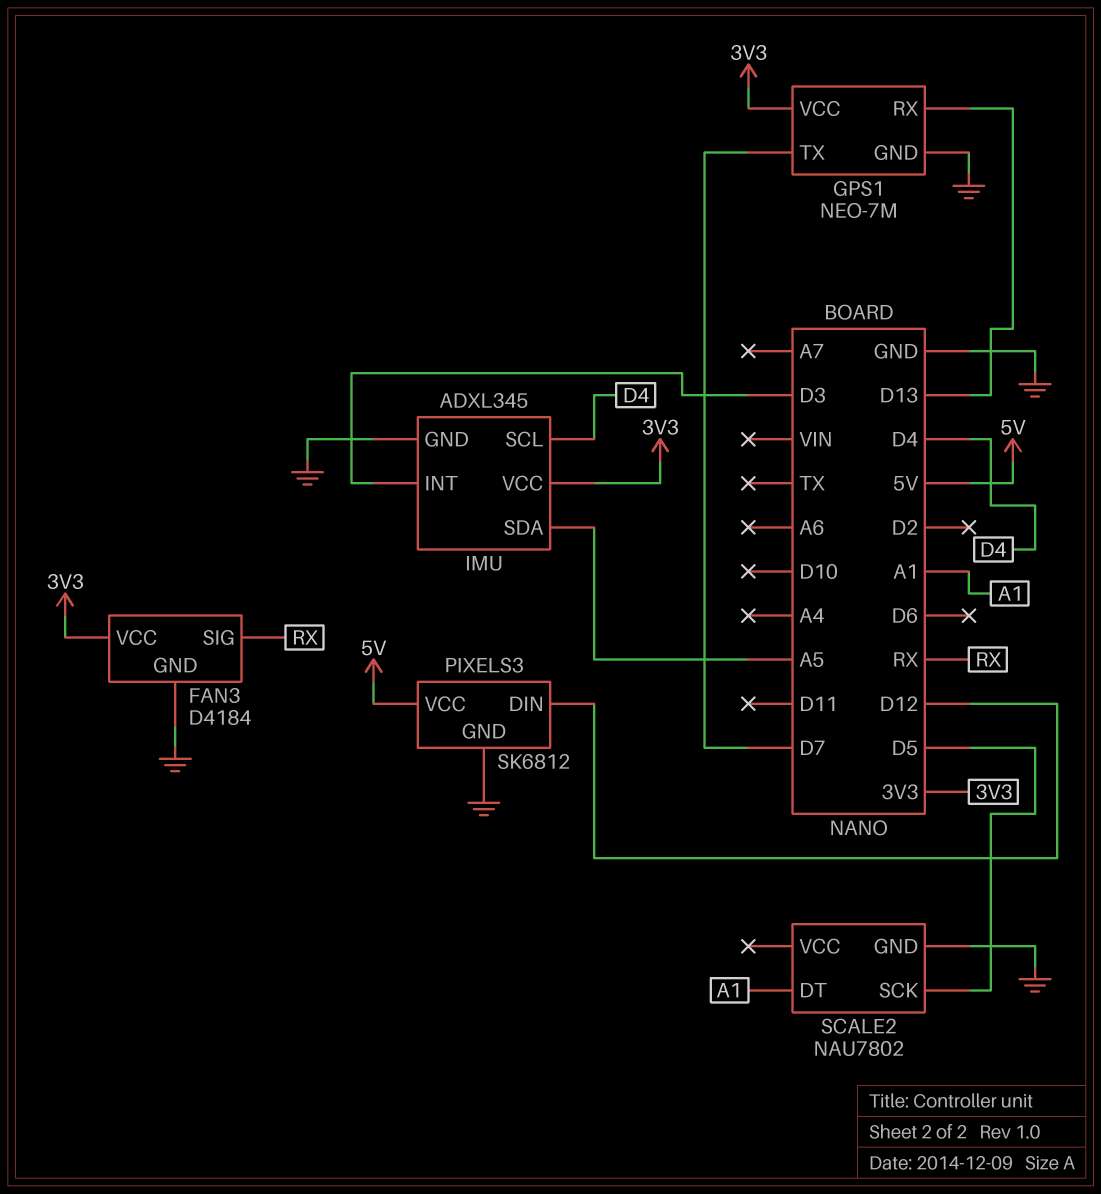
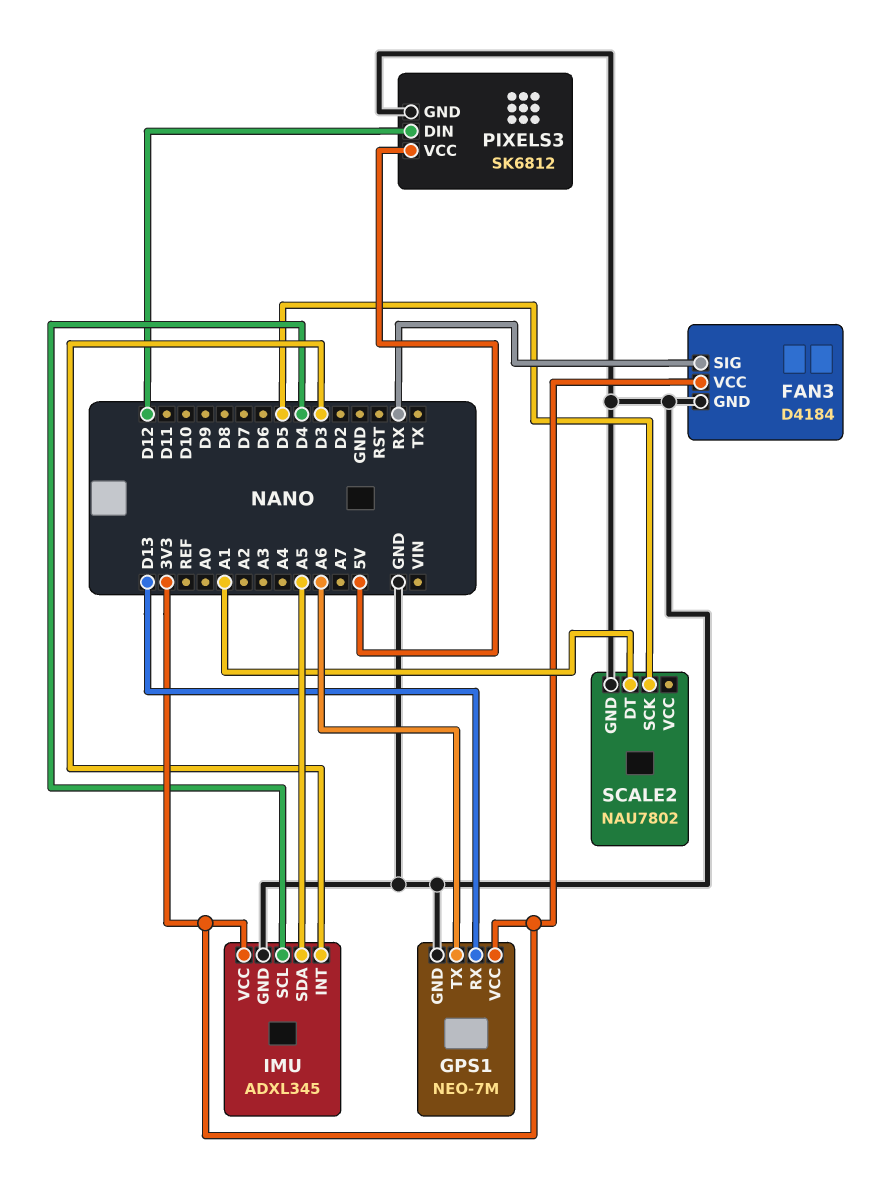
GPS1 pin TX: D7 -> A6

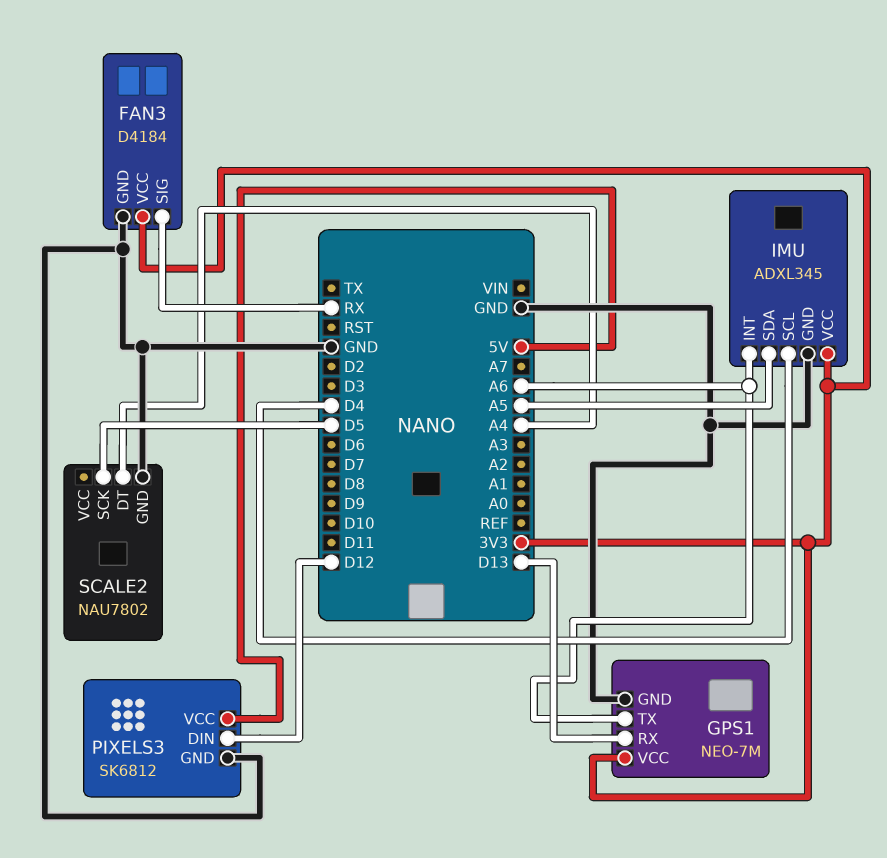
IMU pin INT: D3 -> A6
SCALE2 pin DT: A1 -> A4

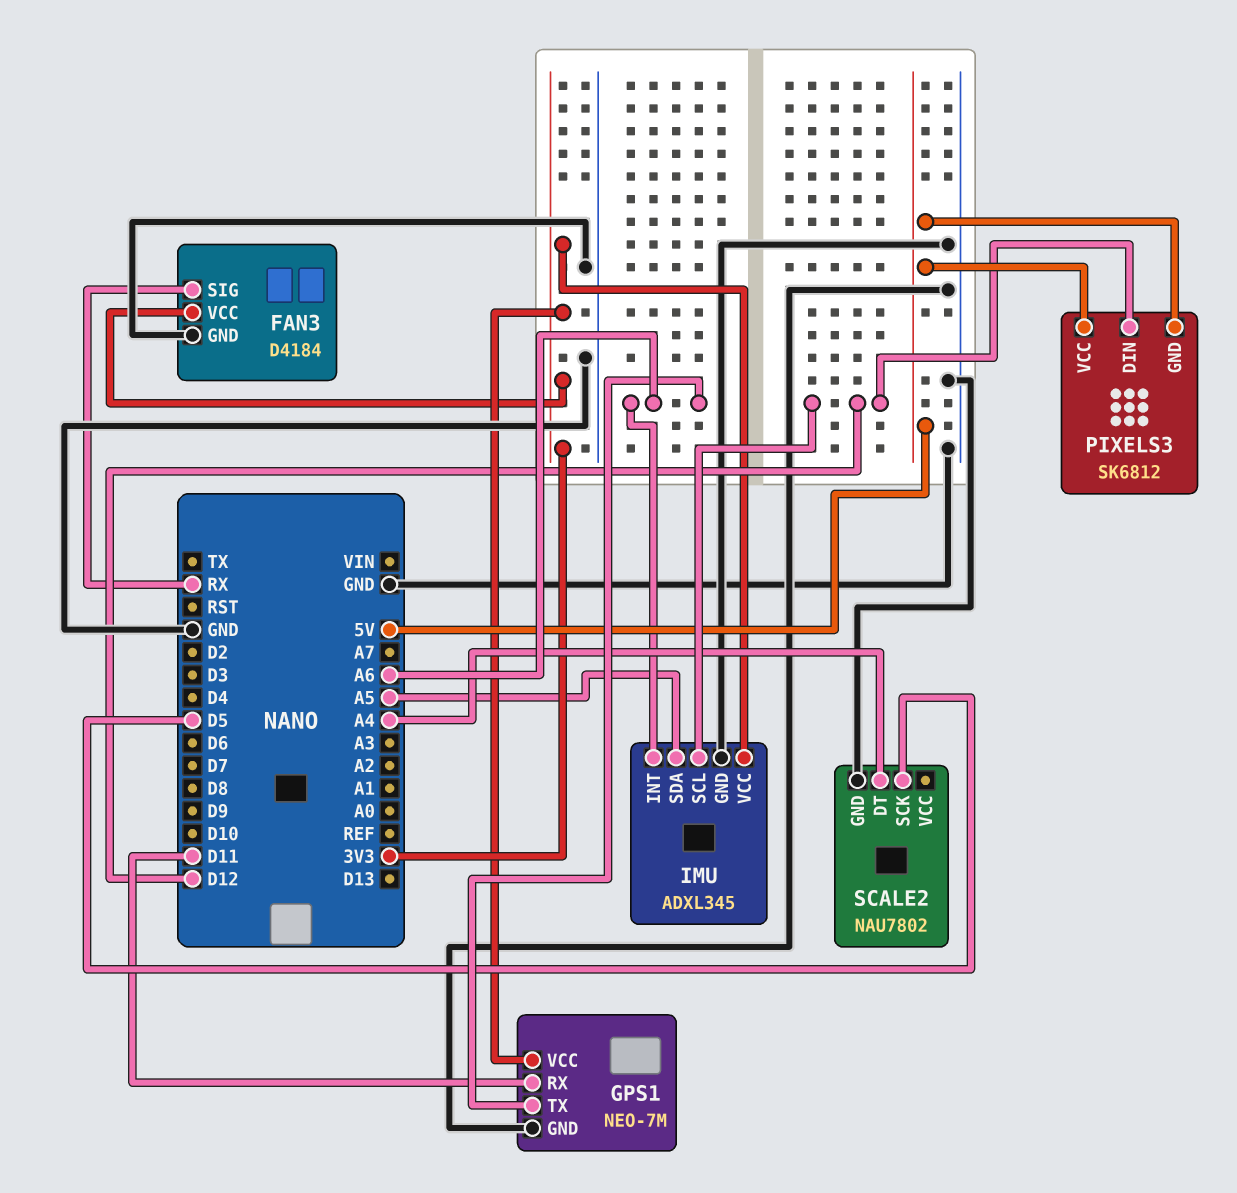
GPS1 pin RX: D13 -> D11
IMU pin SCL: D4 -> D12
PIXELS3 pin GND: GND -> 5V

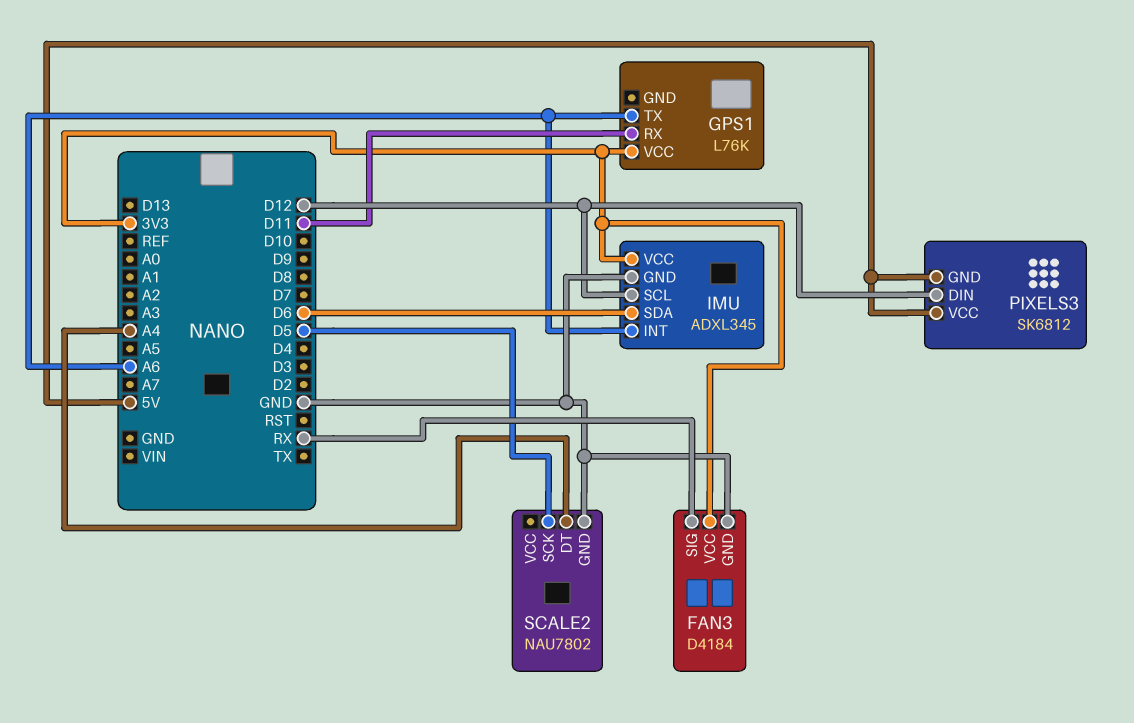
GPS1: NEO-7M -> L76K
GPS1 pin GND: GND -> none
IMU pin SDA: A5 -> D6

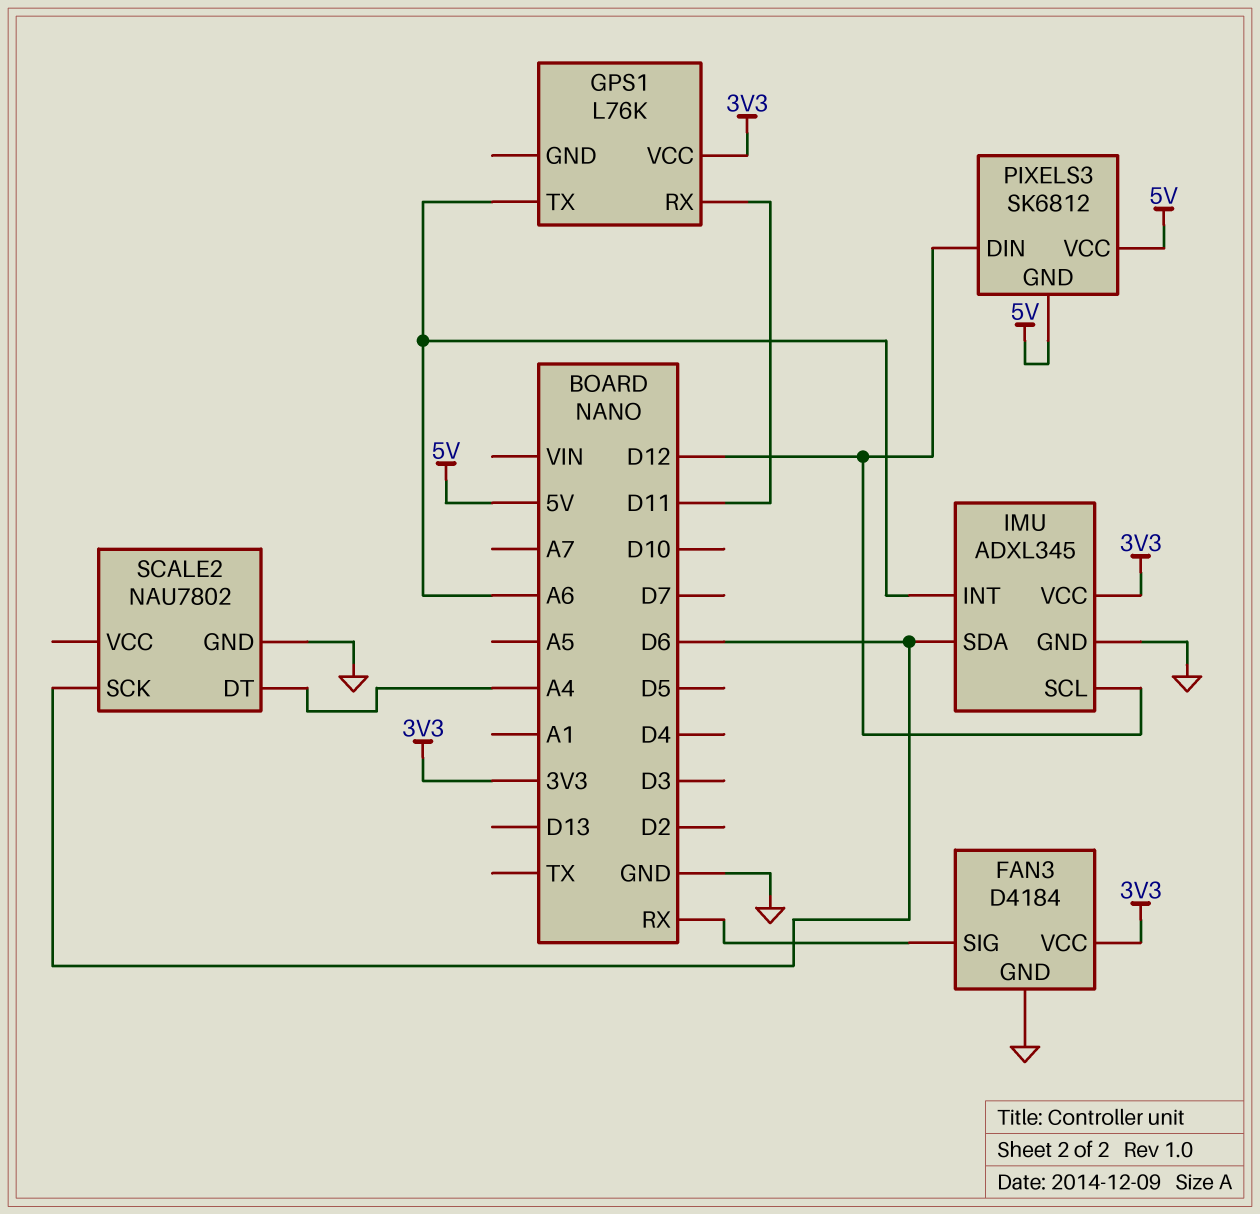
SCALE2 pin SCK: D5 -> D6

